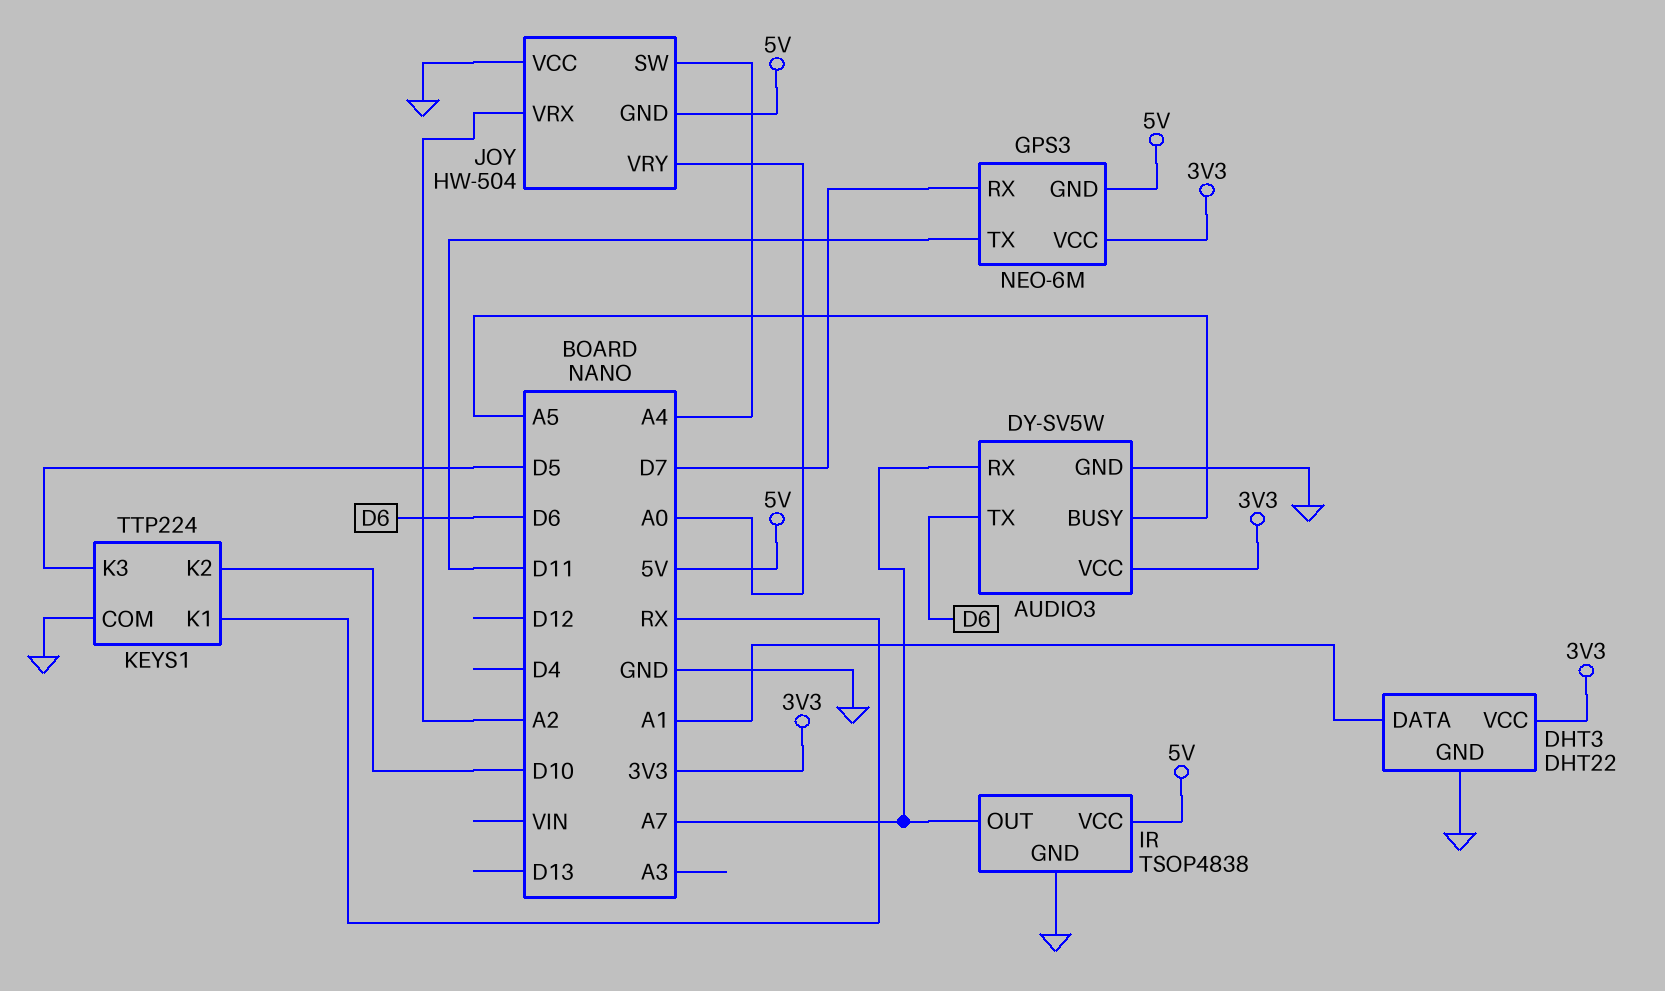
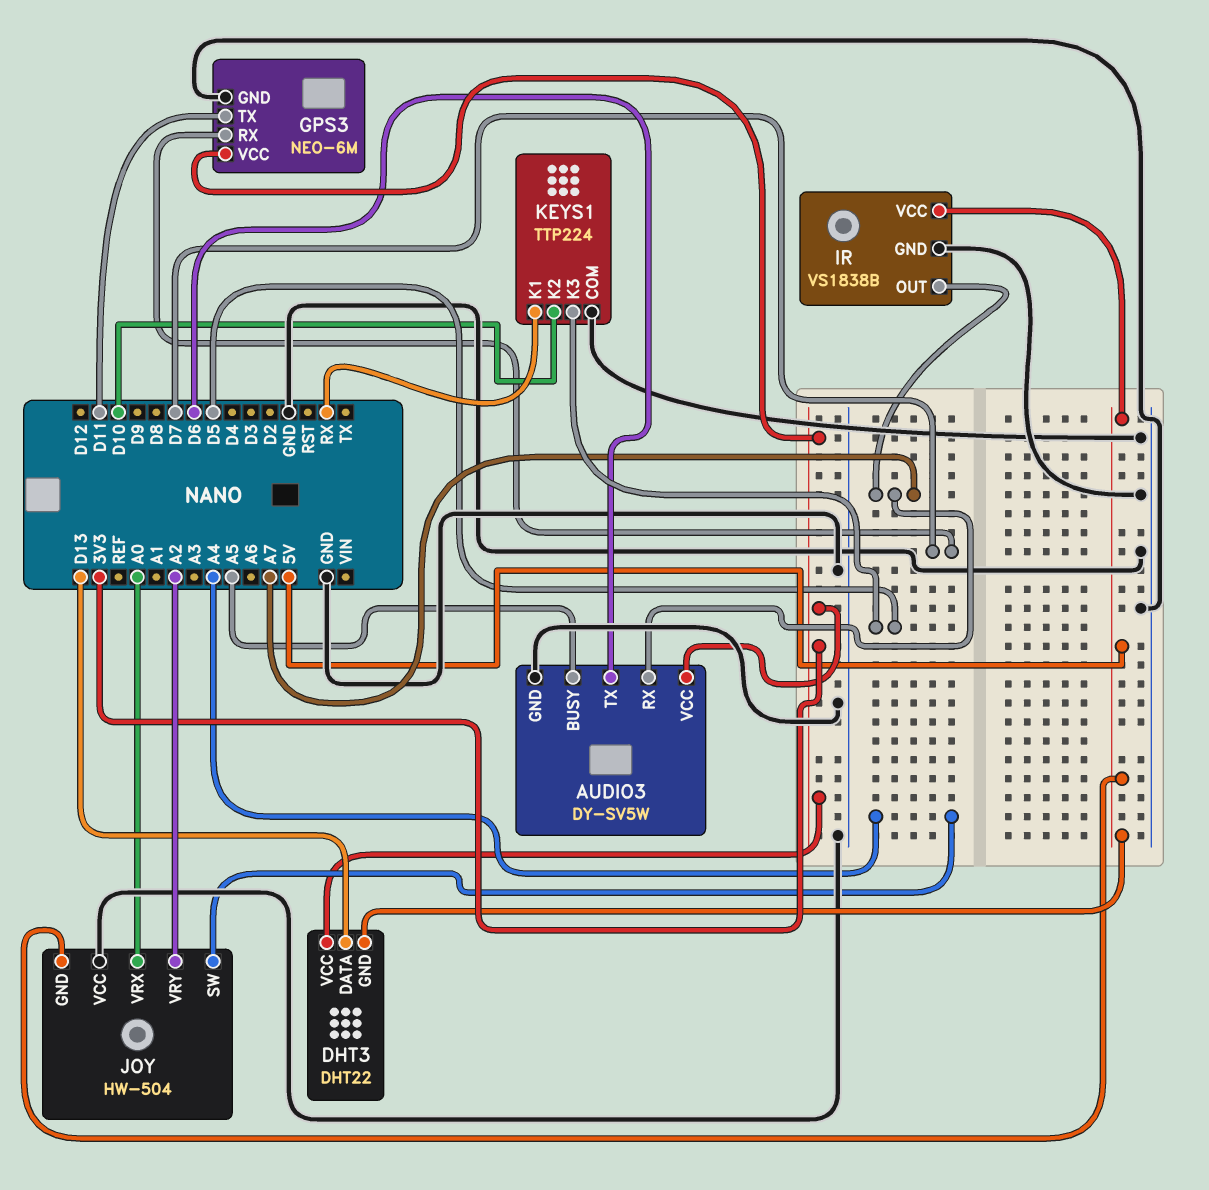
DHT3 pin DATA: A1 -> D13
DHT3 pin GND: GND -> 5V
GPS3 pin GND: 5V -> GND
IR: TSOP4838 -> VS1838B
JOY pin VRX: A2 -> A0
JOY pin VRY: A0 -> A2

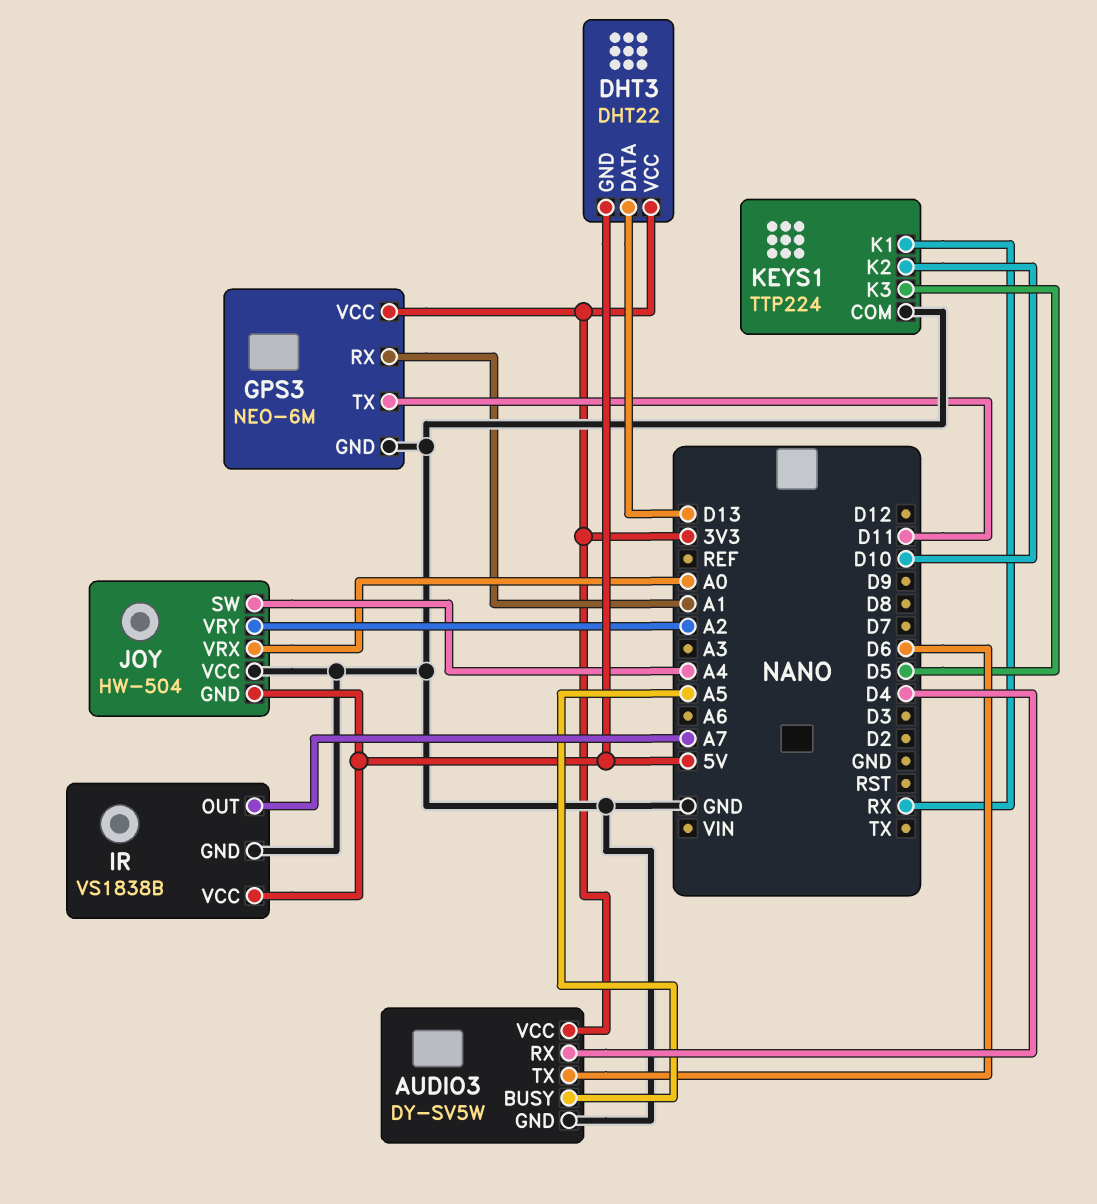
AUDIO3 pin RX: A7 -> D4
GPS3 pin RX: D7 -> A1

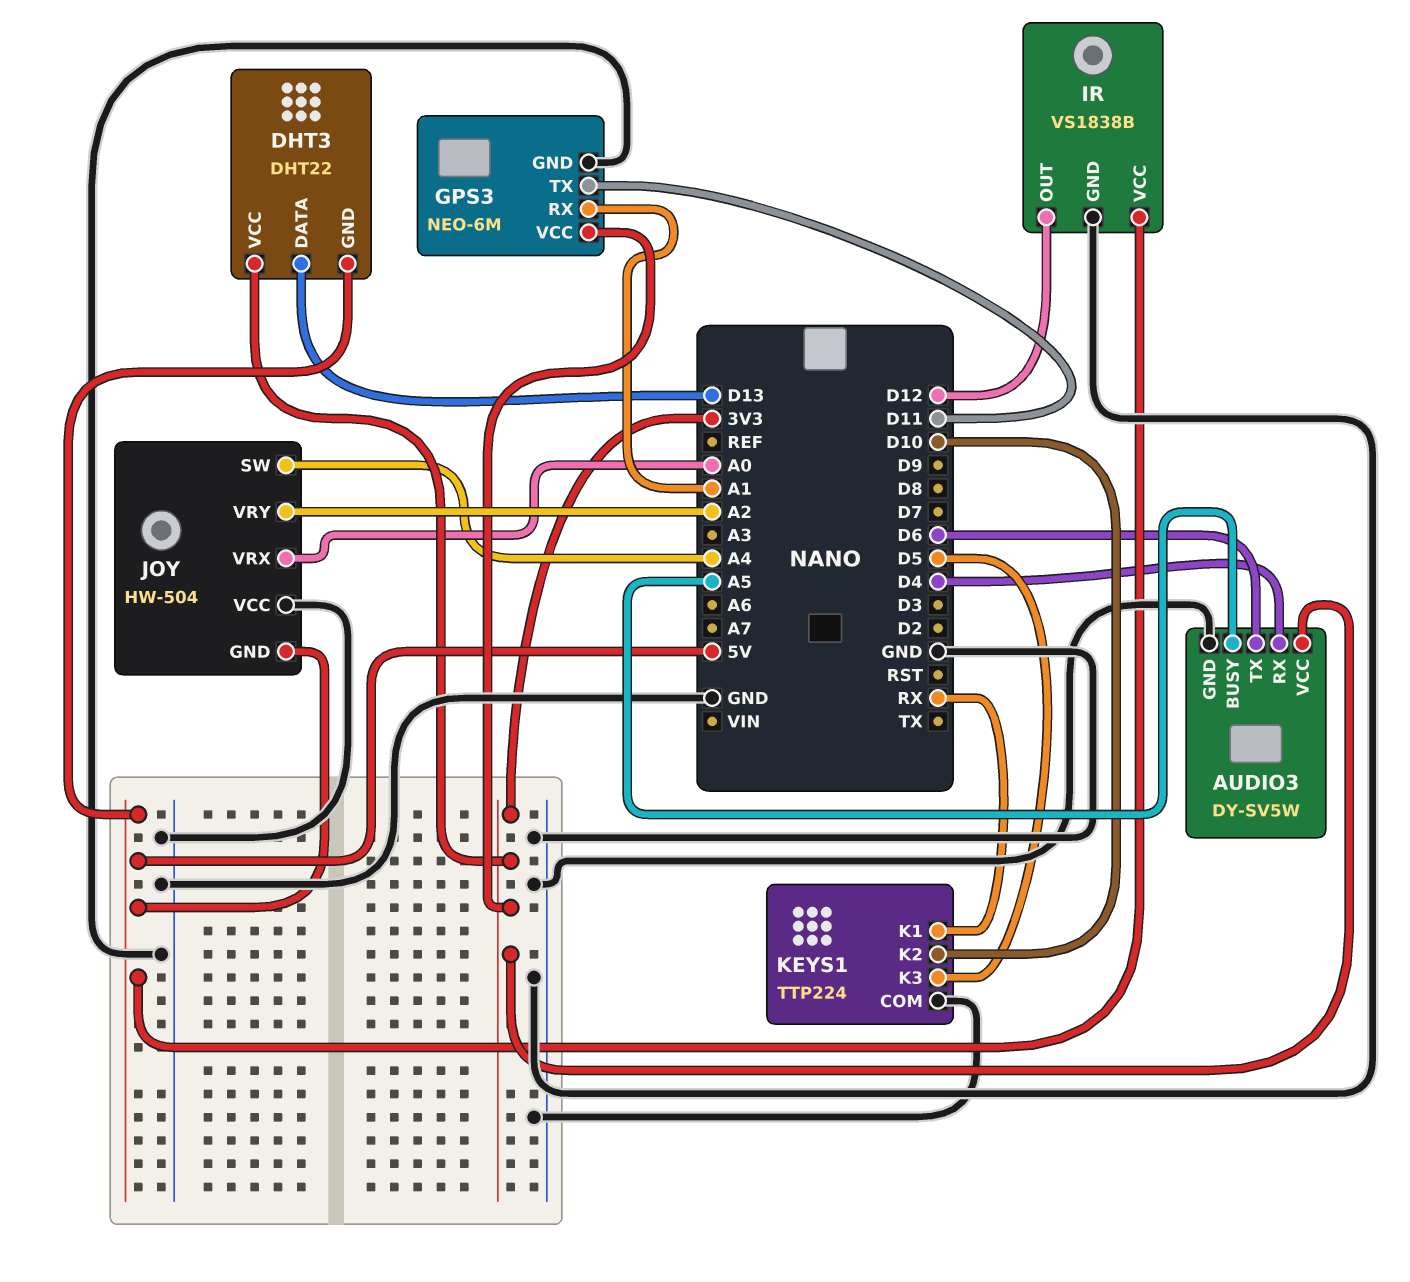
IR pin OUT: A7 -> D12

